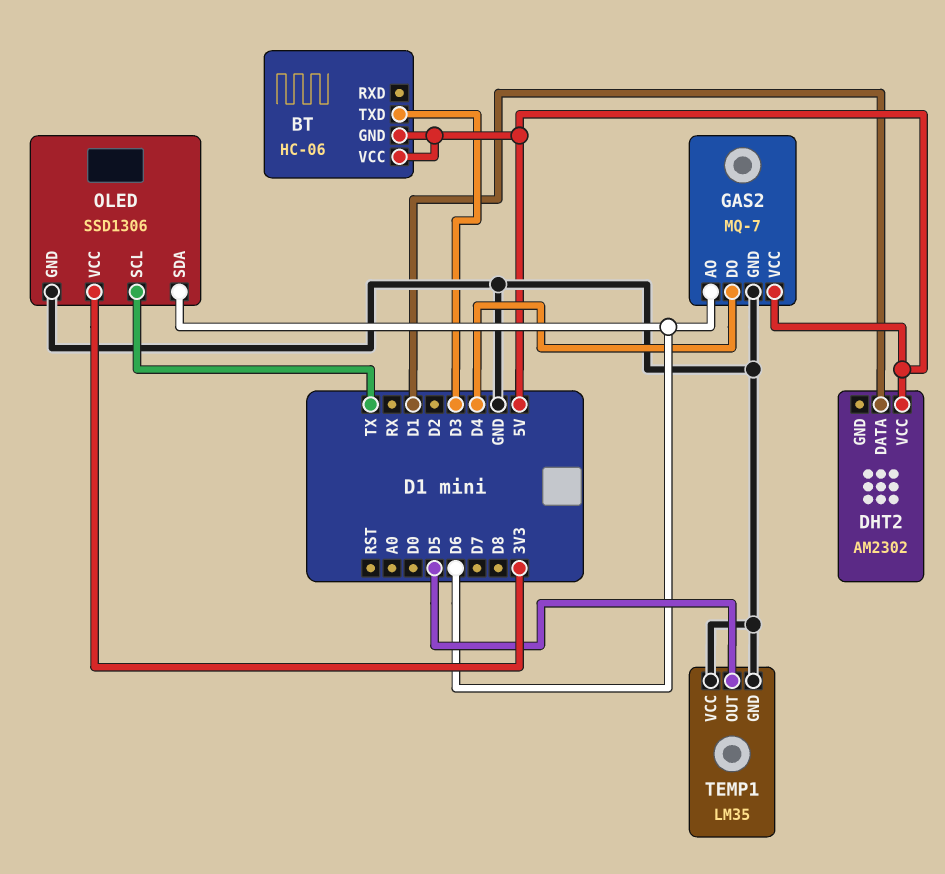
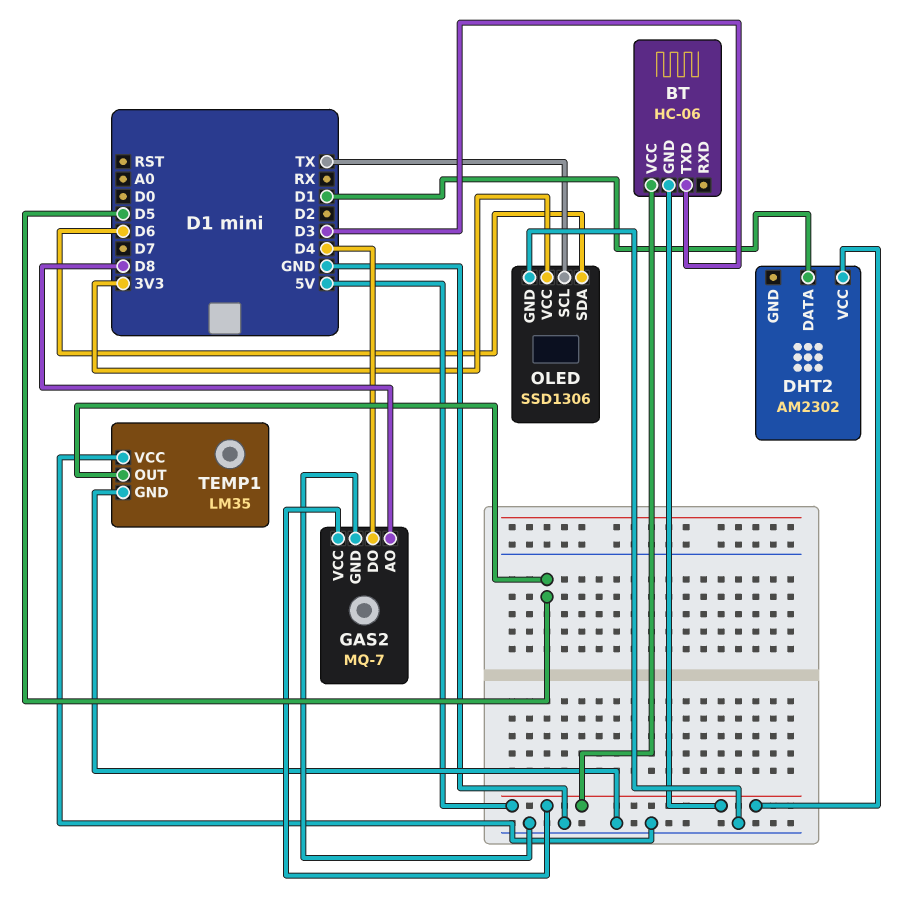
GAS2 pin AO: D6 -> D8

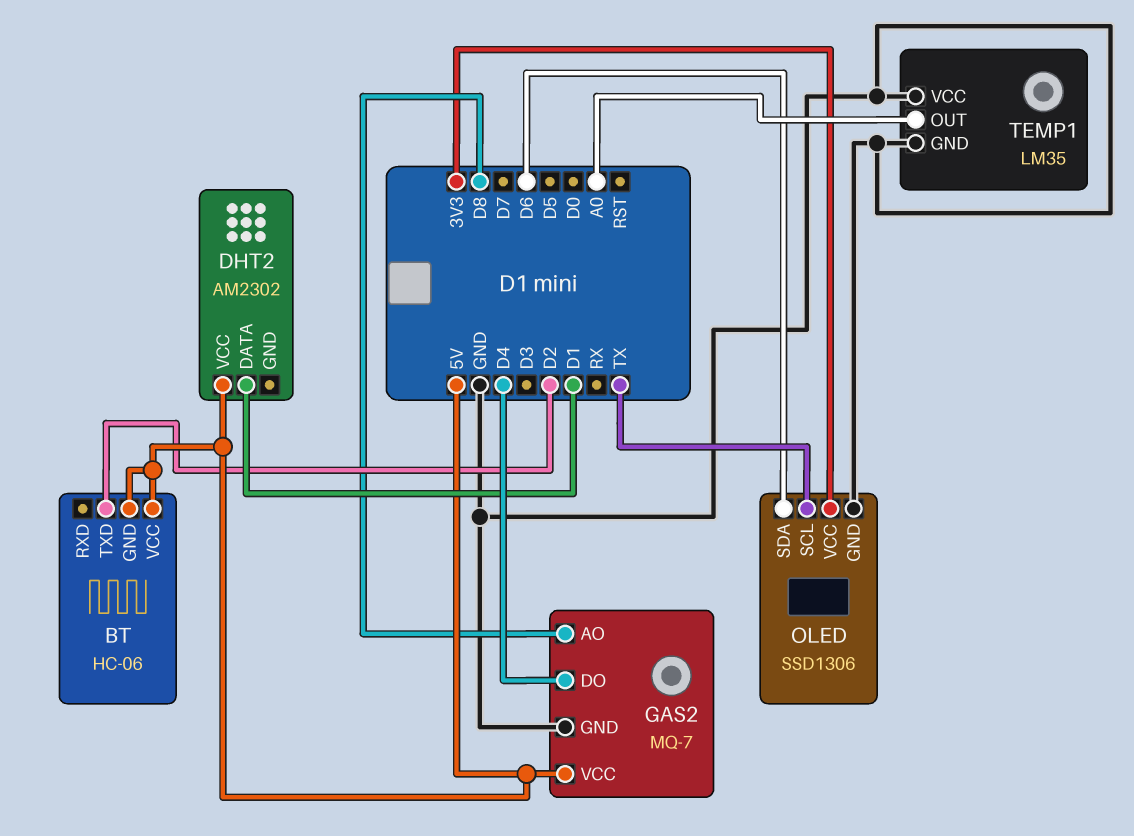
BT pin TXD: D3 -> D2
TEMP1 pin OUT: D5 -> A0

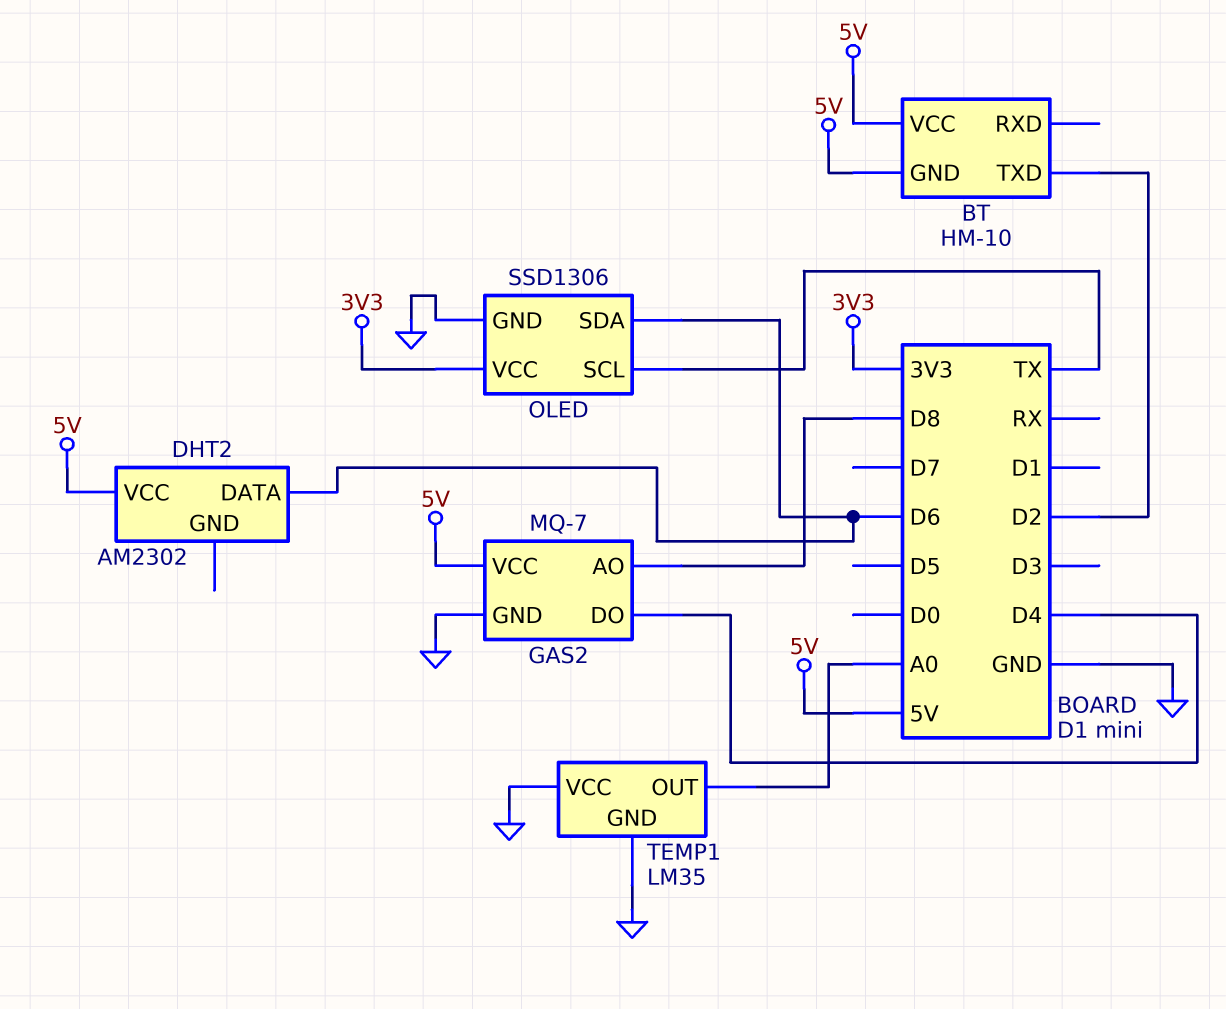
BT: HC-06 -> HM-10
DHT2 pin DATA: D1 -> D6

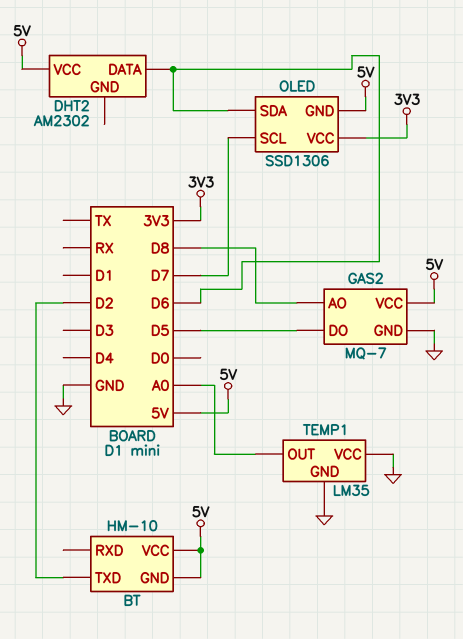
GAS2 pin DO: D4 -> D5
OLED pin GND: GND -> 5V
OLED pin SCL: TX -> D7

